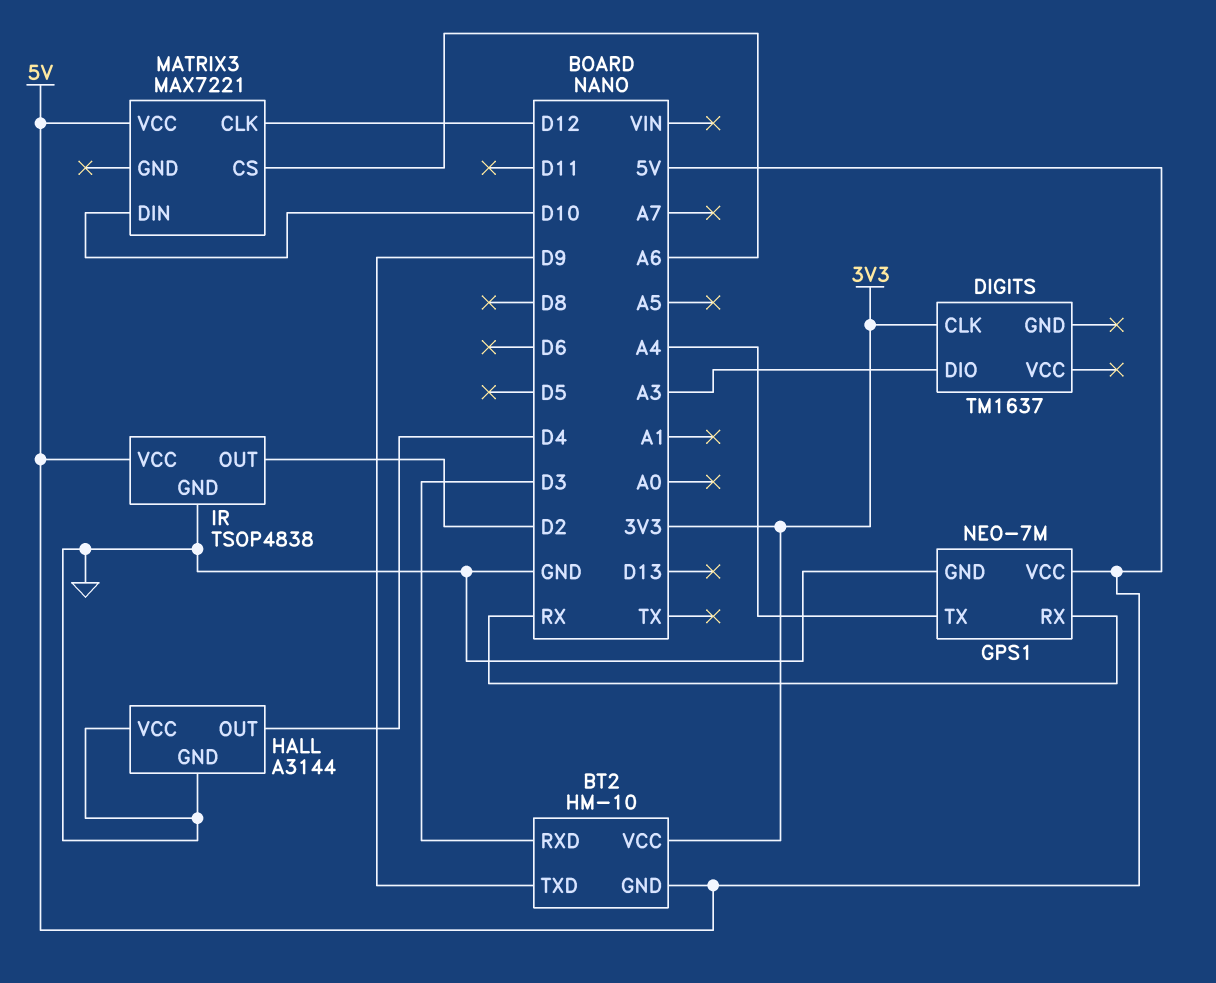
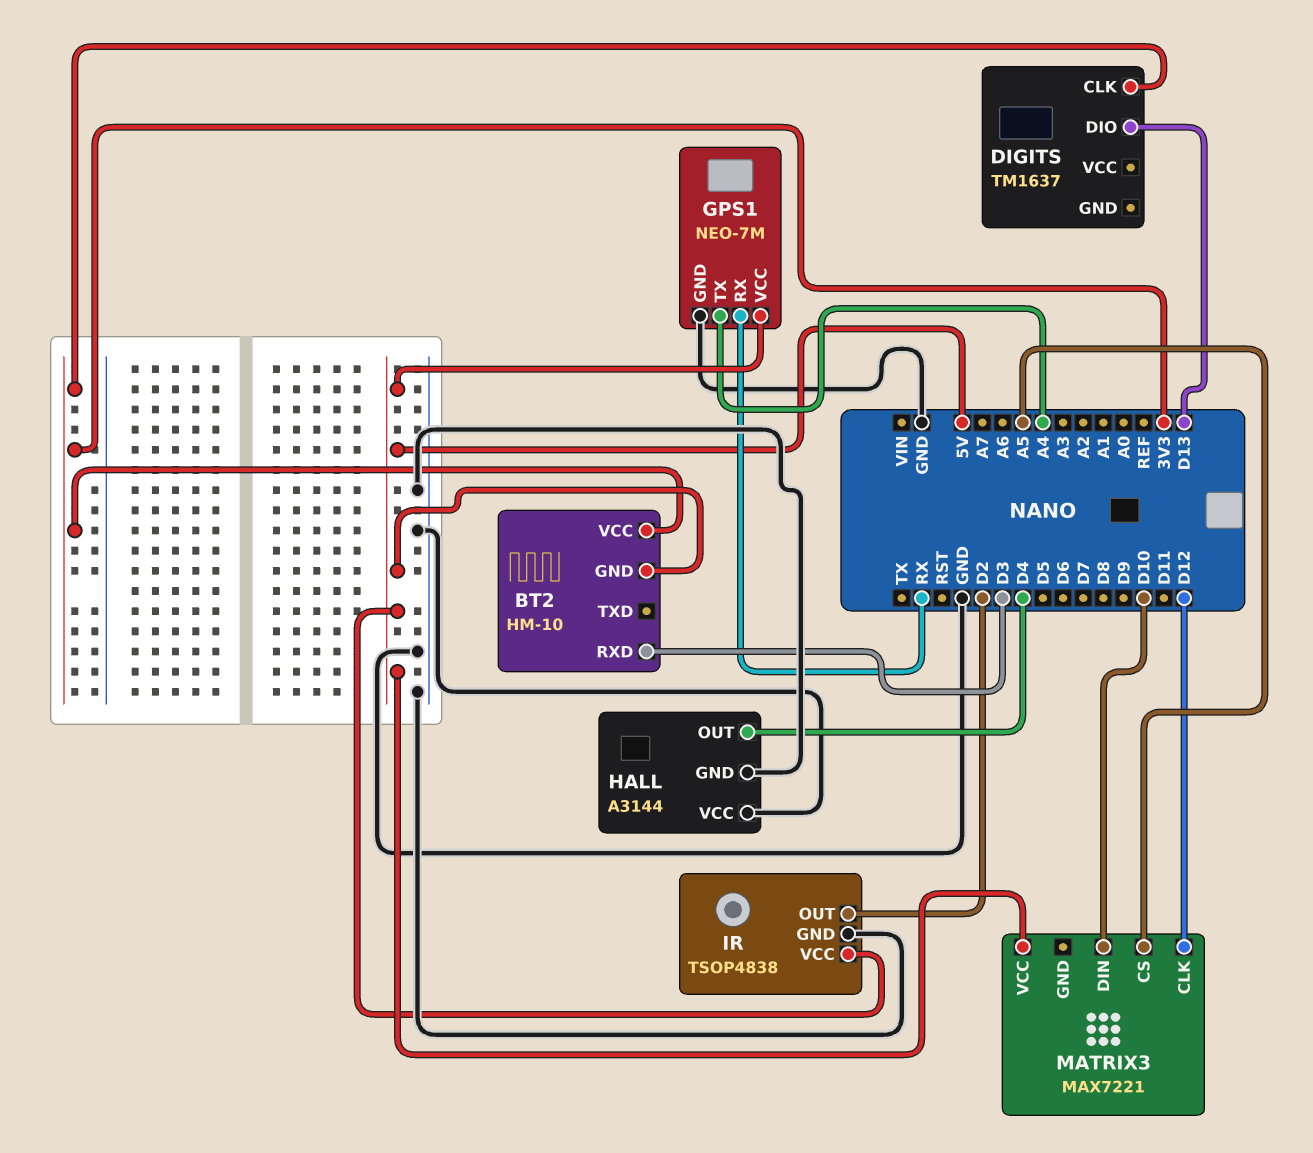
BT2 pin TXD: D9 -> none
DIGITS pin DIO: A3 -> D13
MATRIX3 pin CS: A6 -> A5

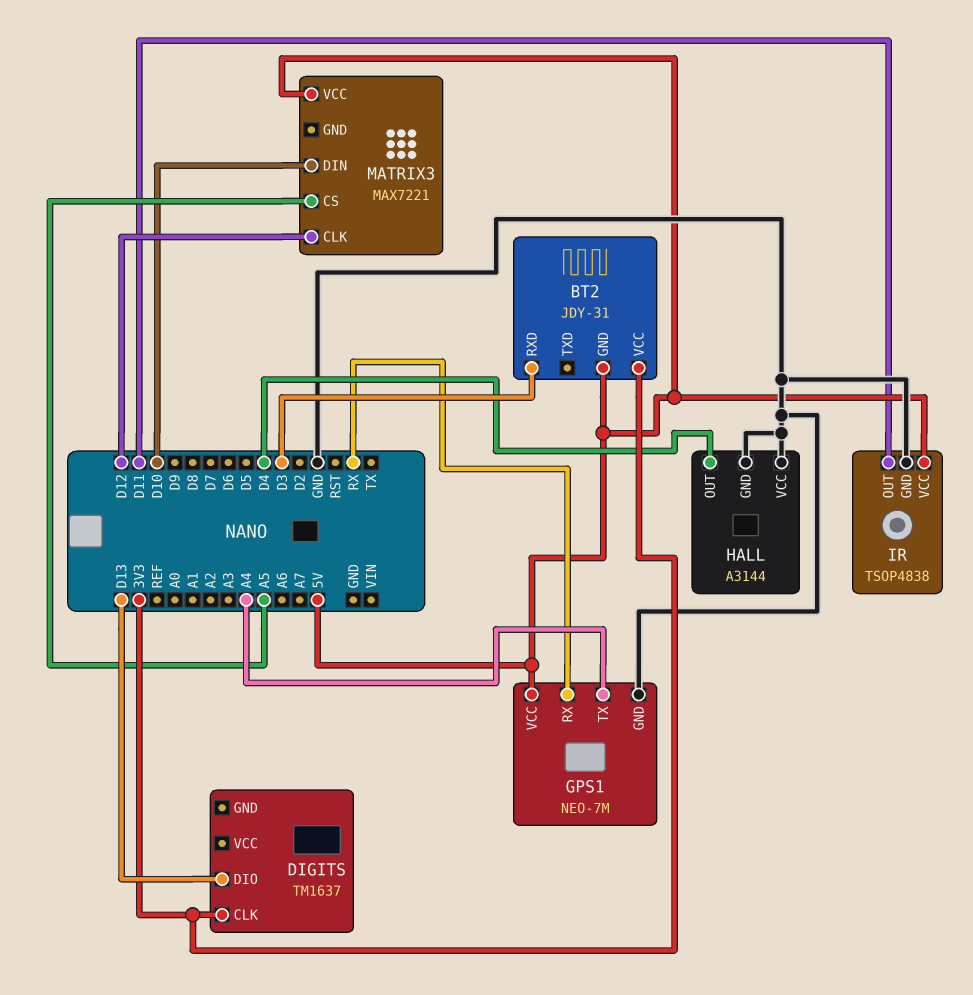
BT2: HM-10 -> JDY-31
IR pin OUT: D2 -> D11

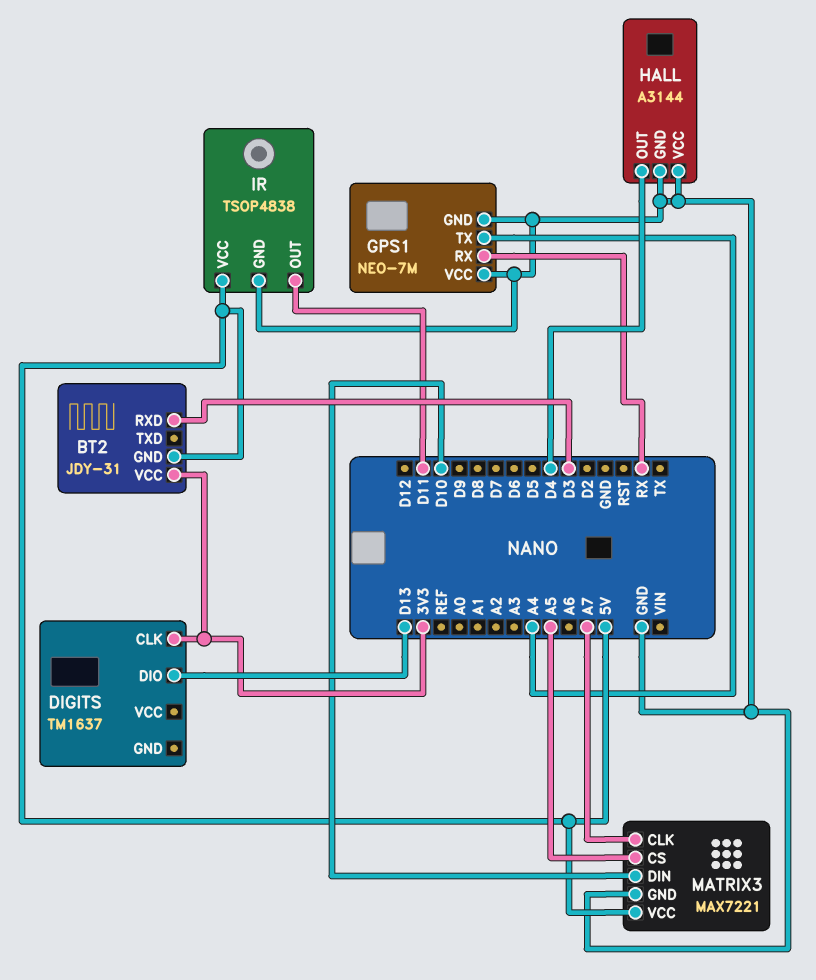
GPS1 pin VCC: 5V -> GND
MATRIX3 pin CLK: D12 -> A7
MATRIX3 pin GND: none -> GND

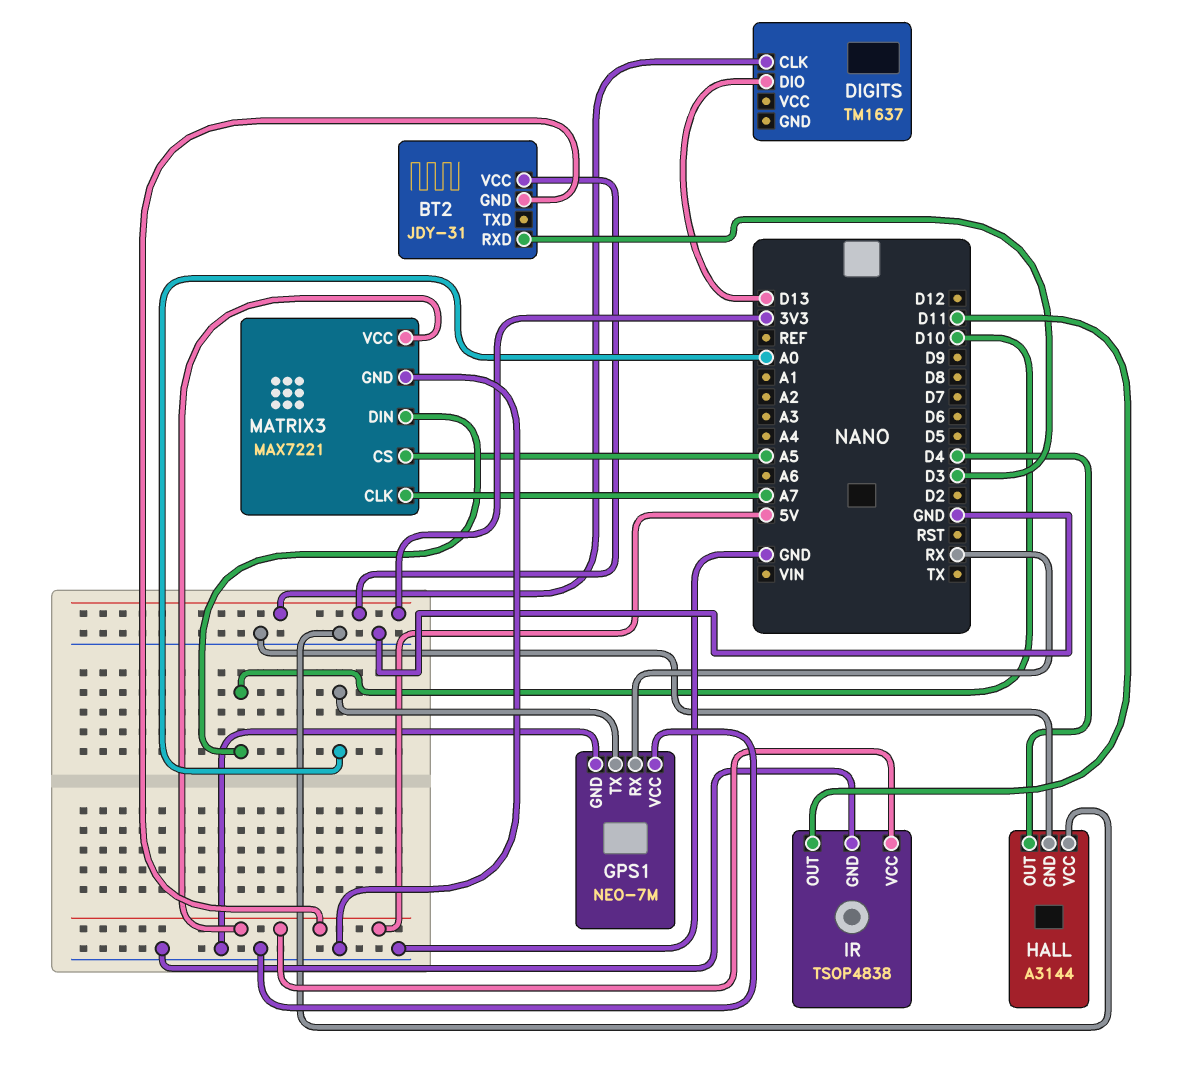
GPS1 pin TX: A4 -> A0

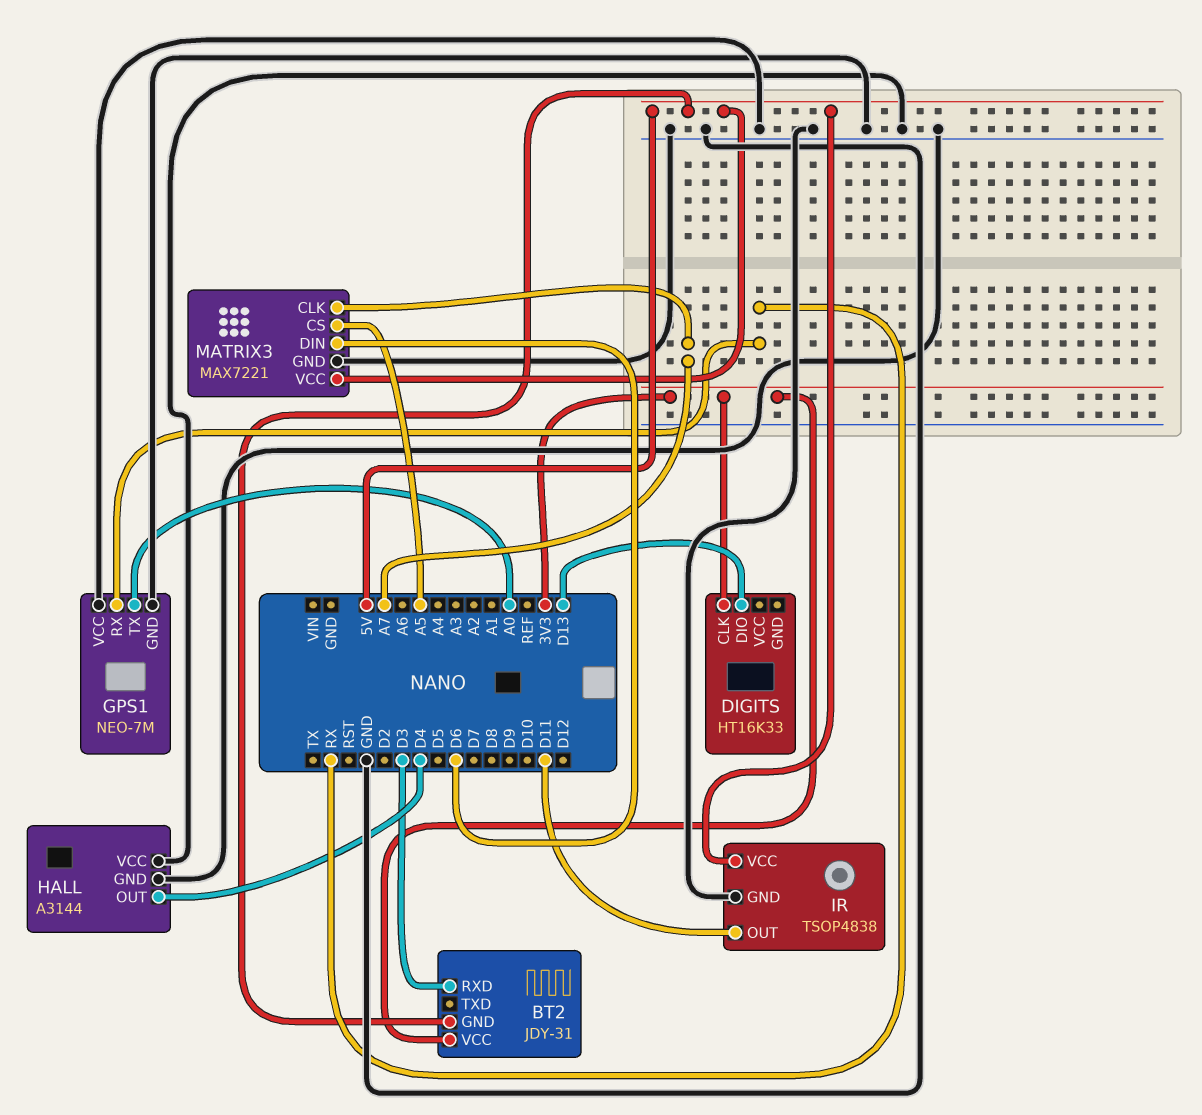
DIGITS: TM1637 -> HT16K33
MATRIX3 pin DIN: D10 -> D6

